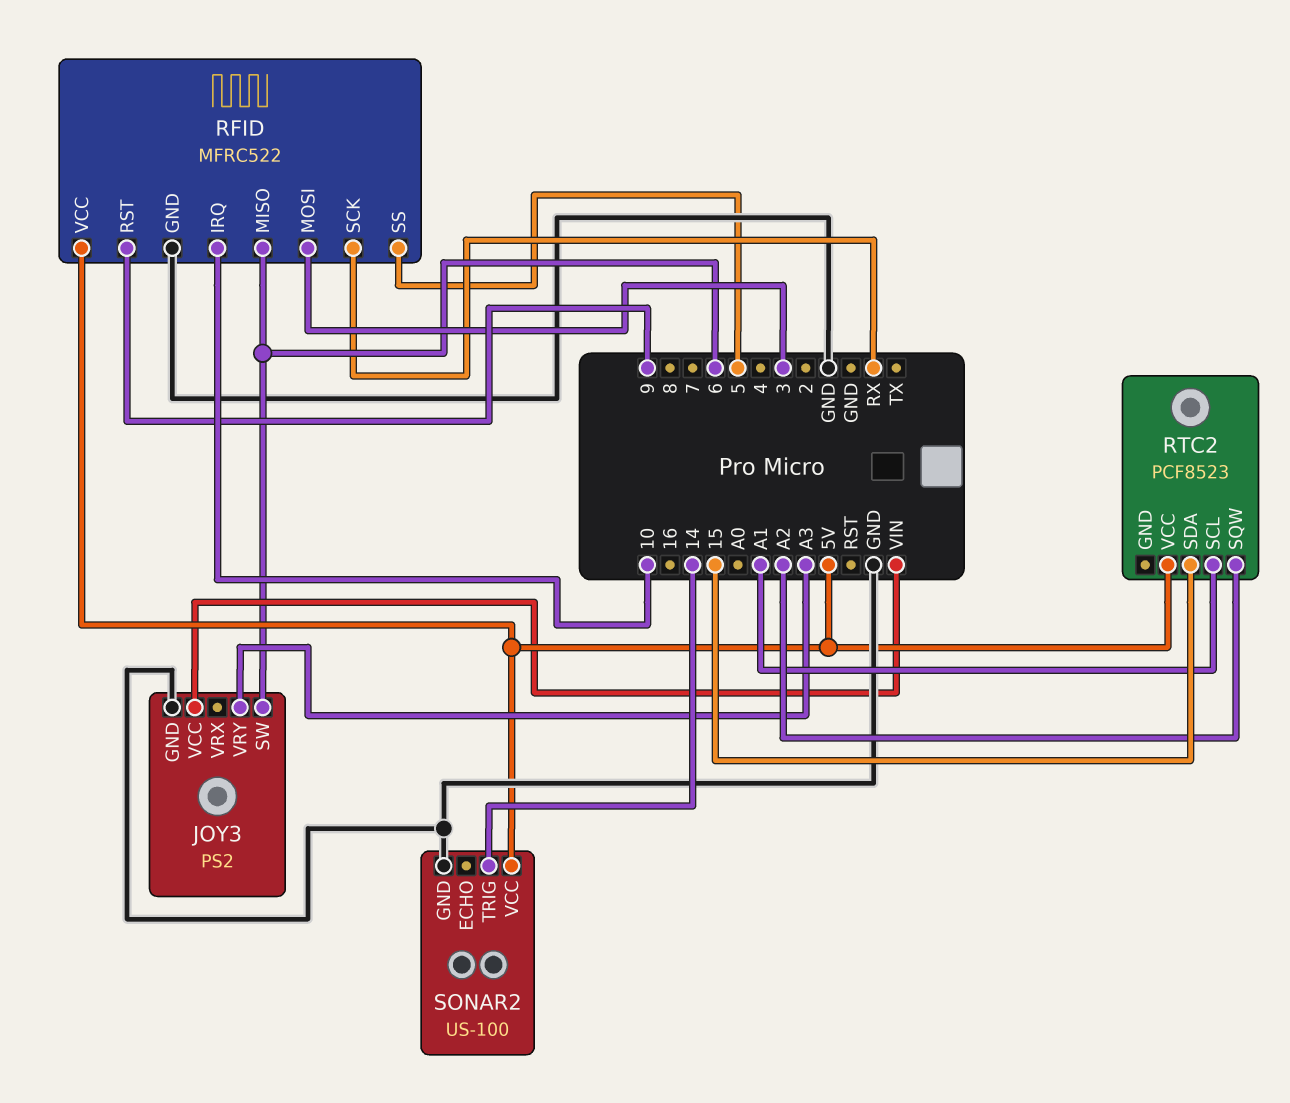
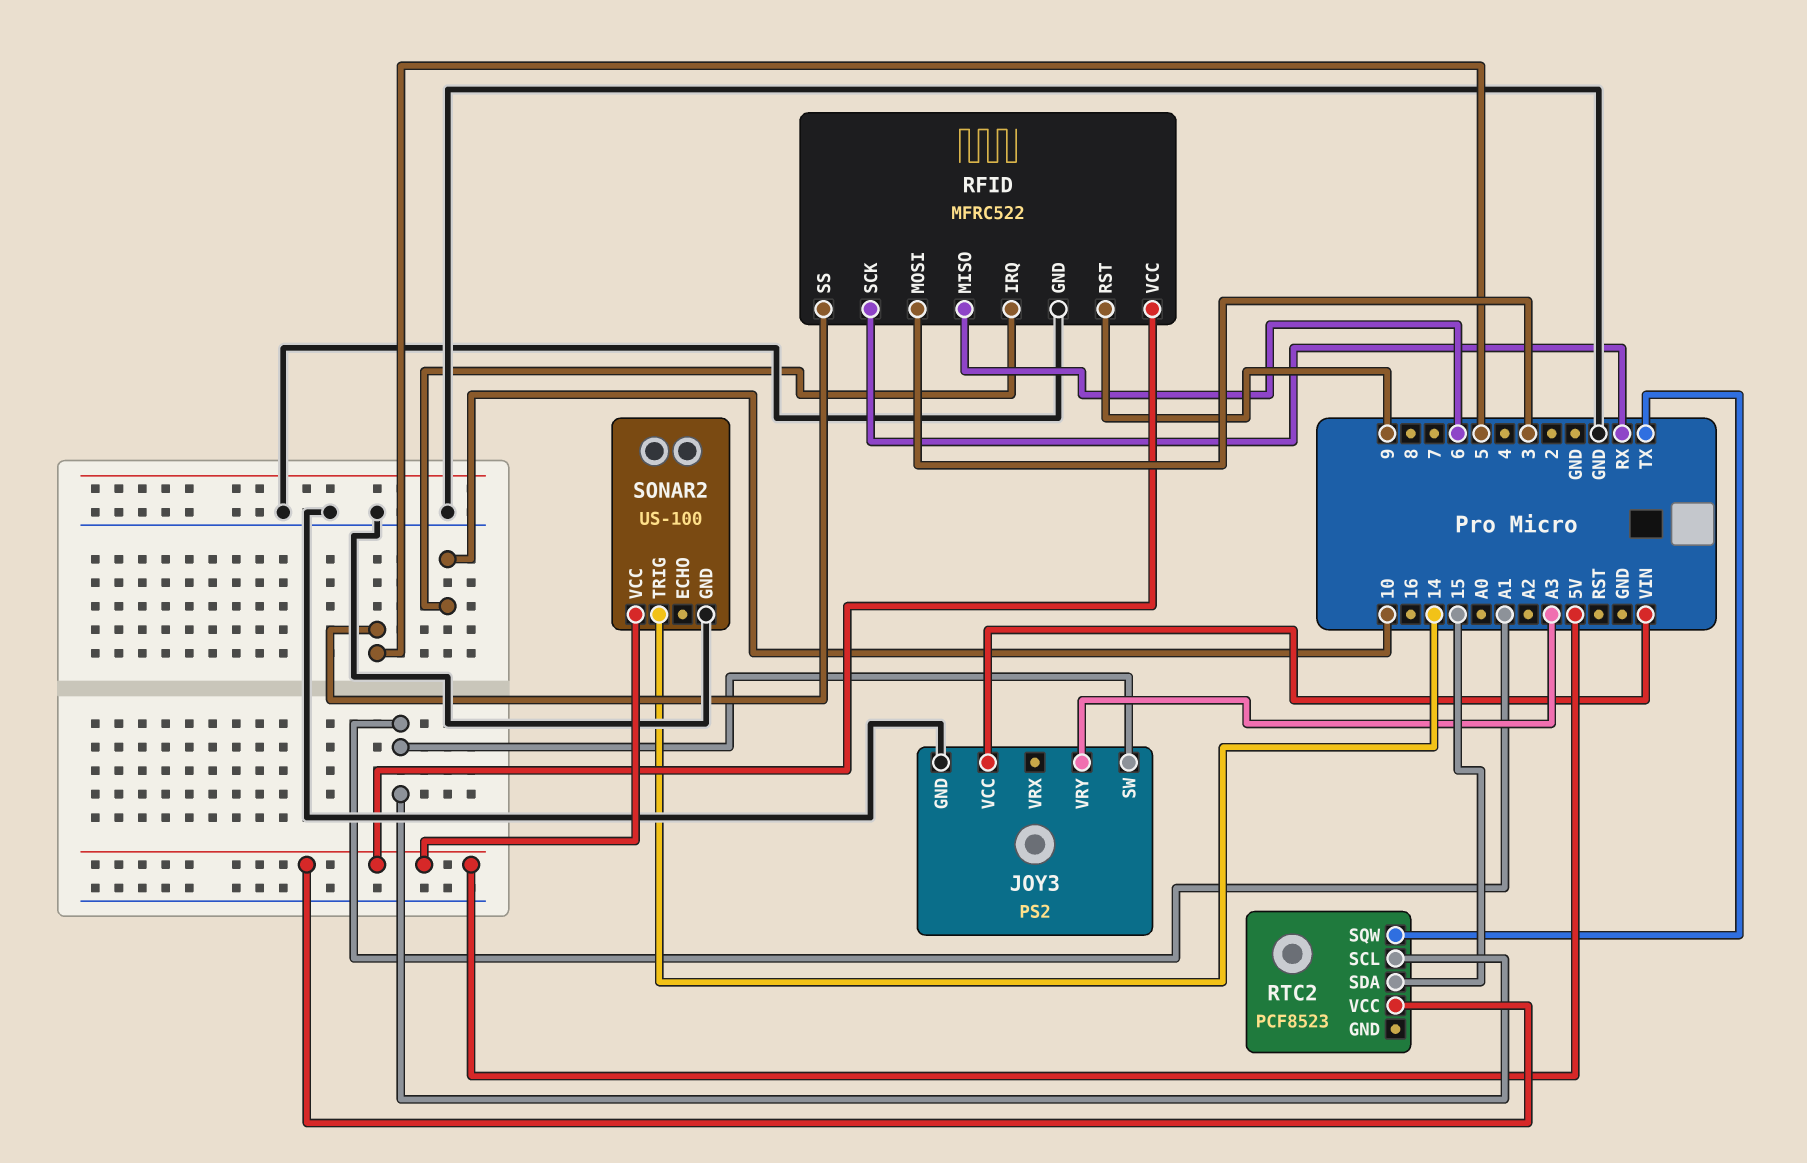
JOY3 pin SW: 6 -> A1
RTC2 pin SQW: A2 -> TX

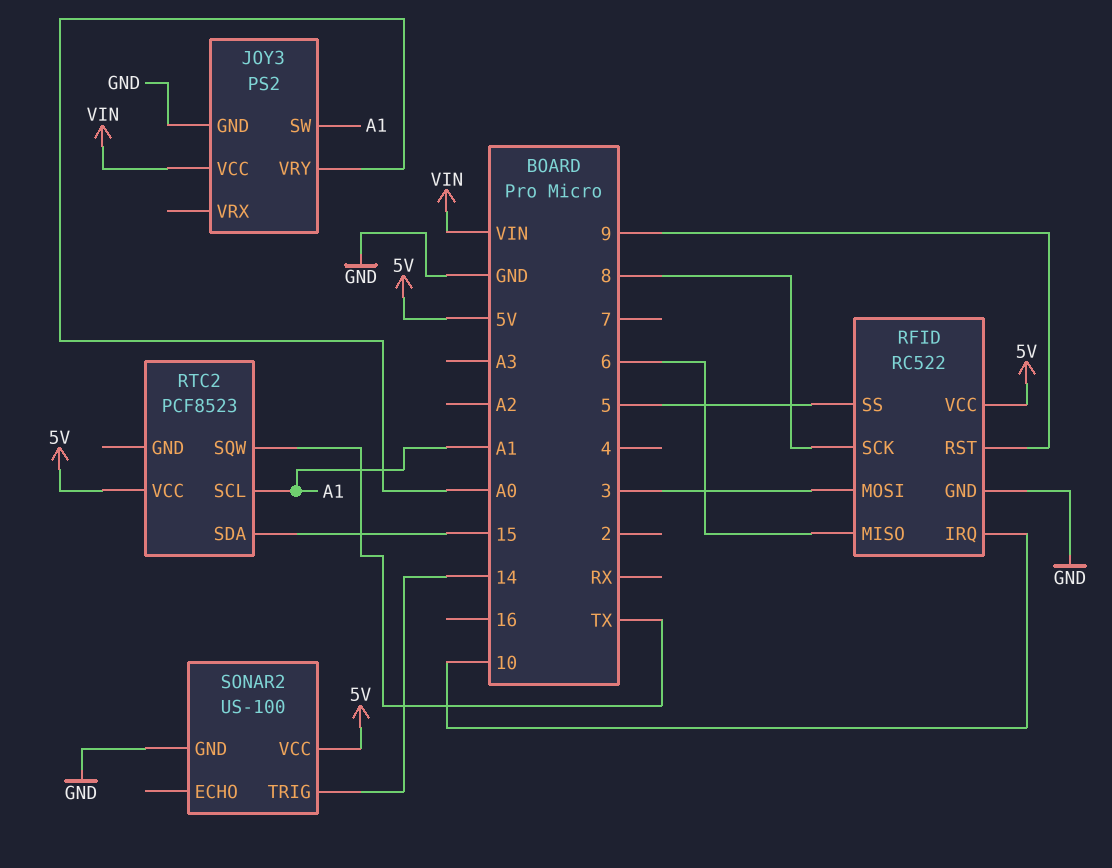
JOY3 pin VRY: A3 -> A0
RFID: MFRC522 -> RC522
RFID pin SCK: RX -> 8

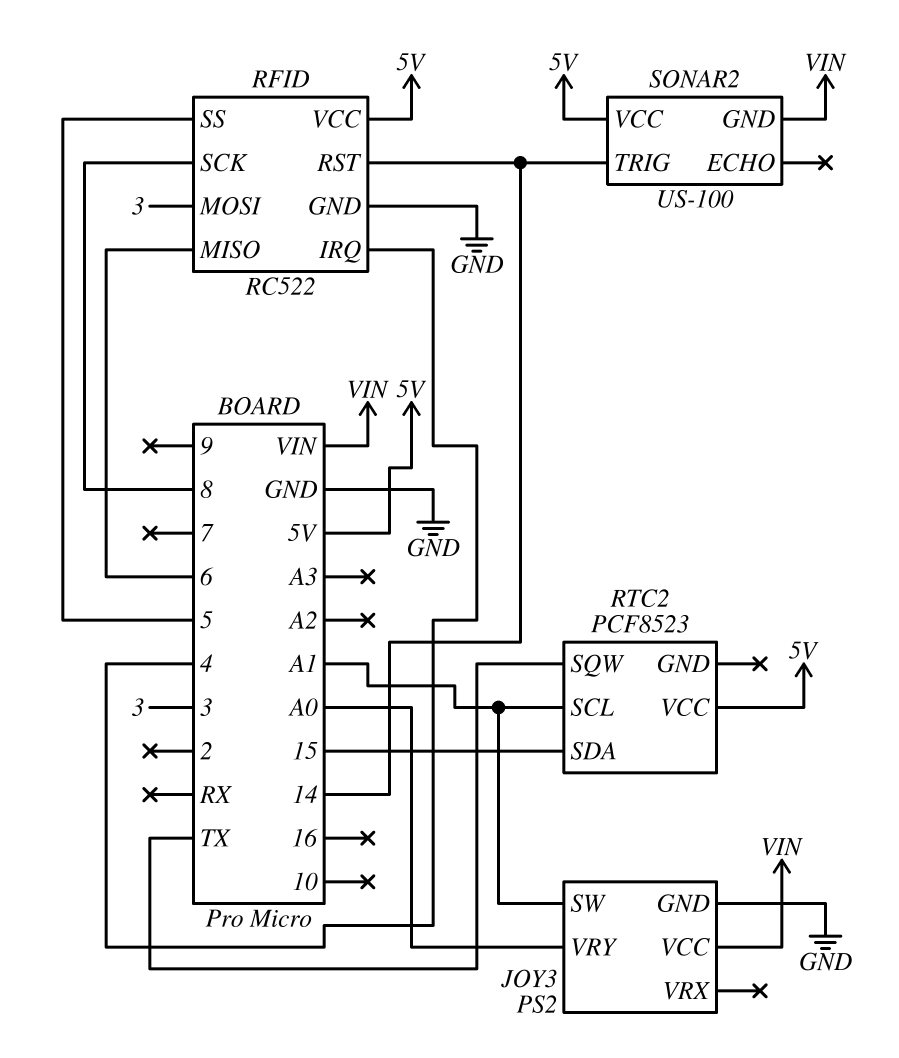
RFID pin IRQ: 10 -> 4
RFID pin RST: 9 -> 14
SONAR2 pin GND: GND -> VIN

